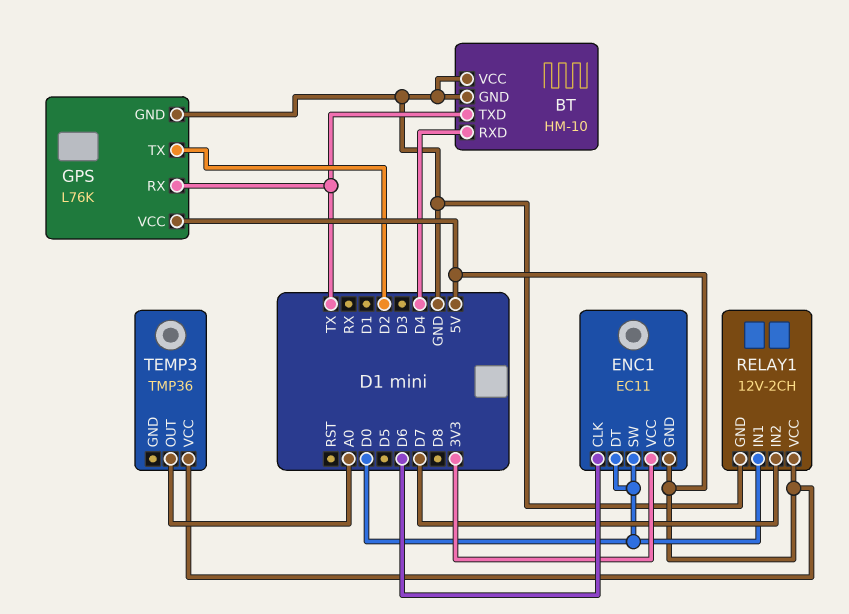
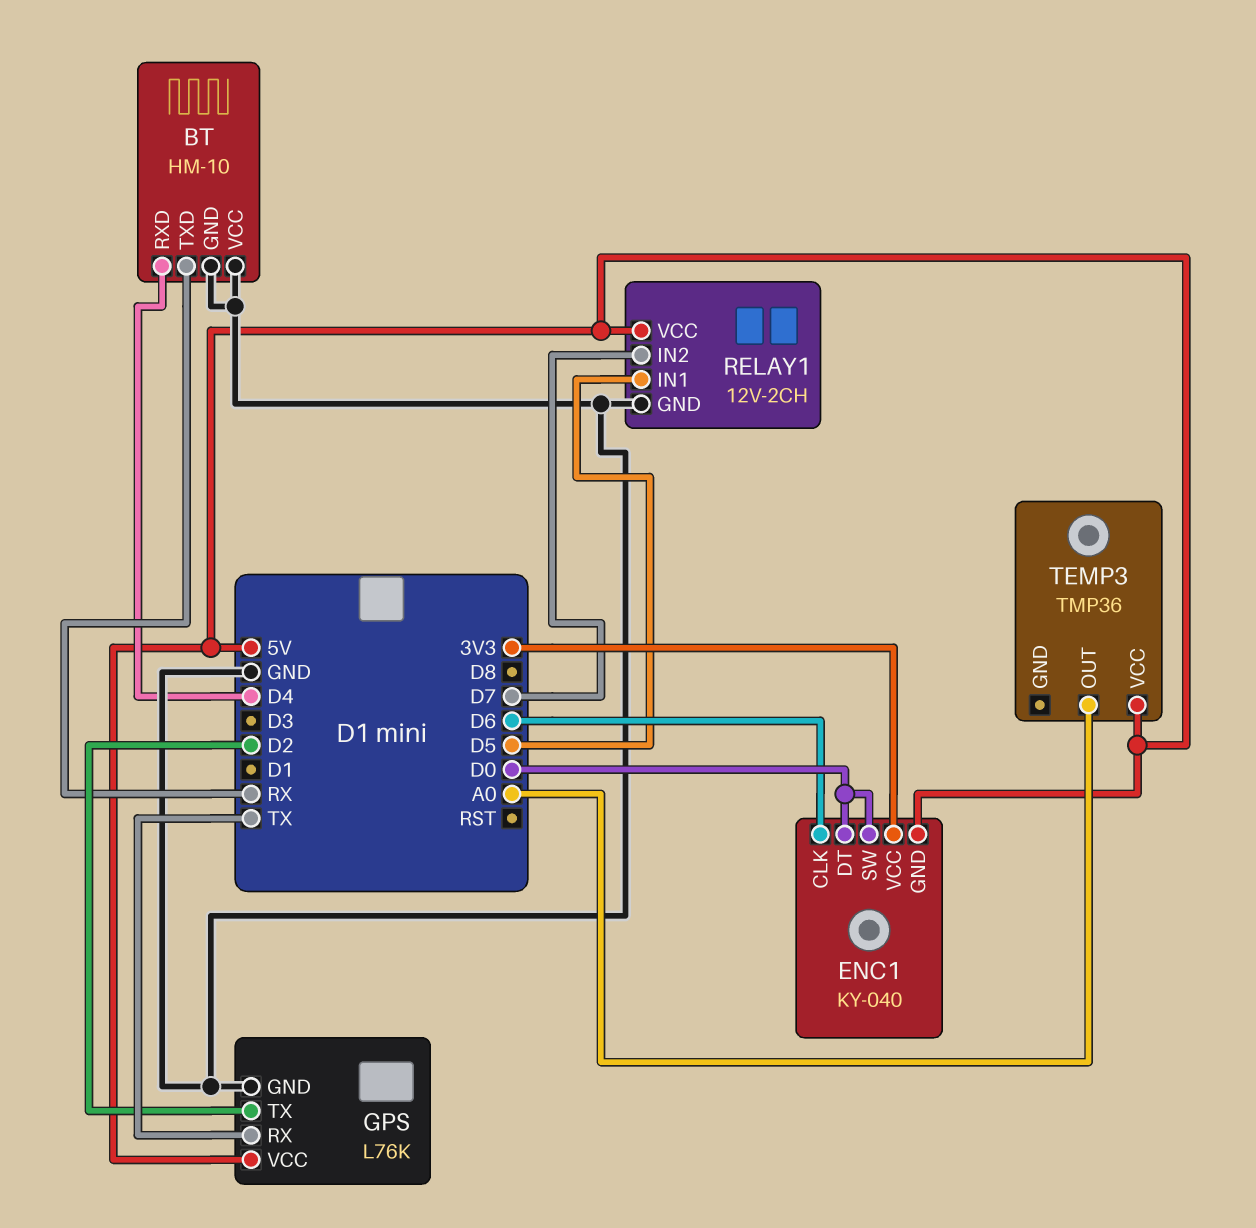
BT pin TXD: TX -> RX
ENC1: EC11 -> KY-040
RELAY1 pin IN1: D0 -> D5

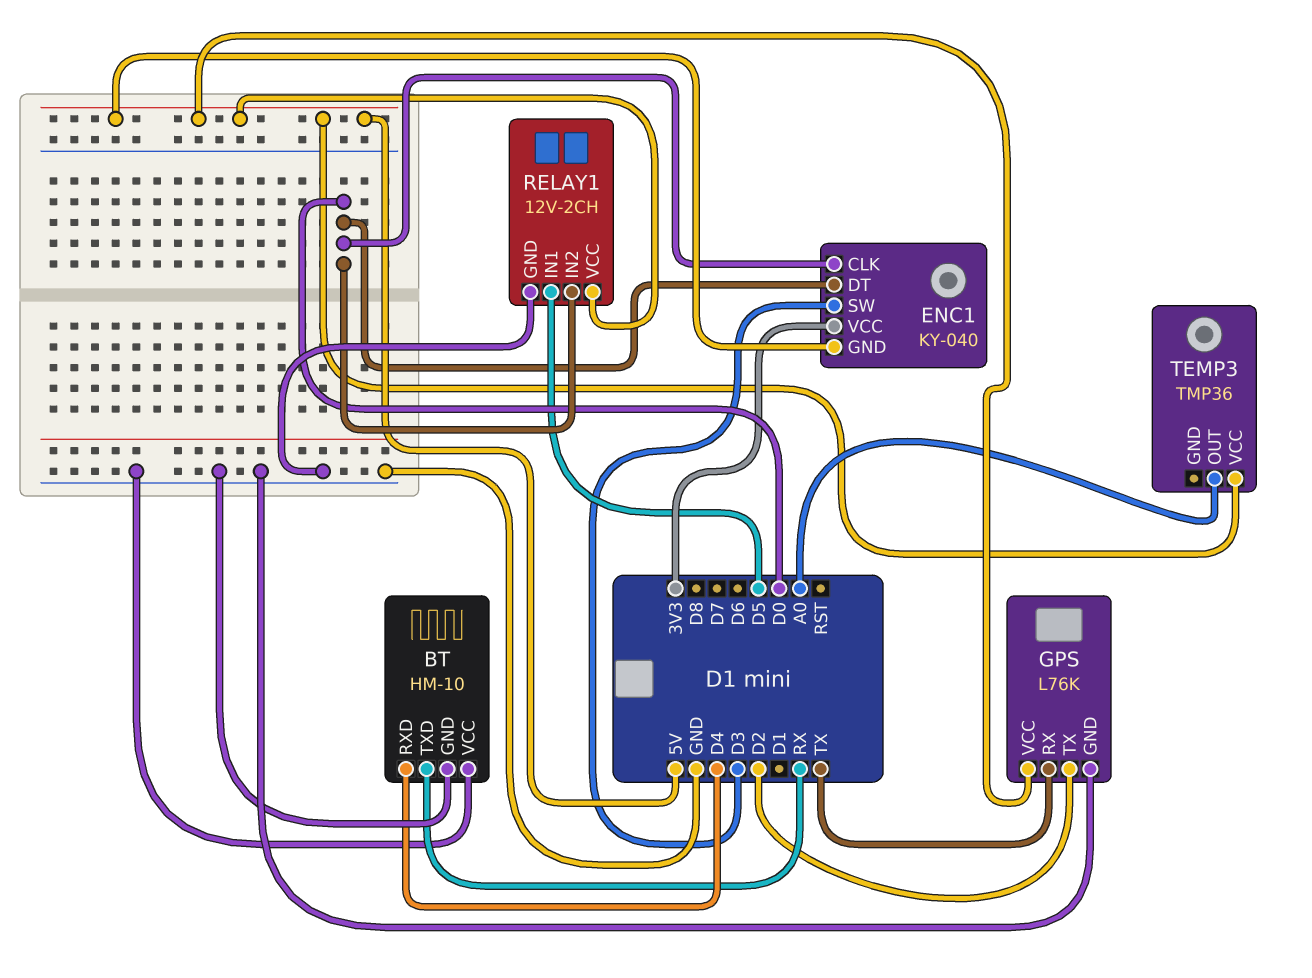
ENC1 pin CLK: D6 -> D0
ENC1 pin SW: D0 -> D3
RELAY1 pin IN2: D7 -> D0

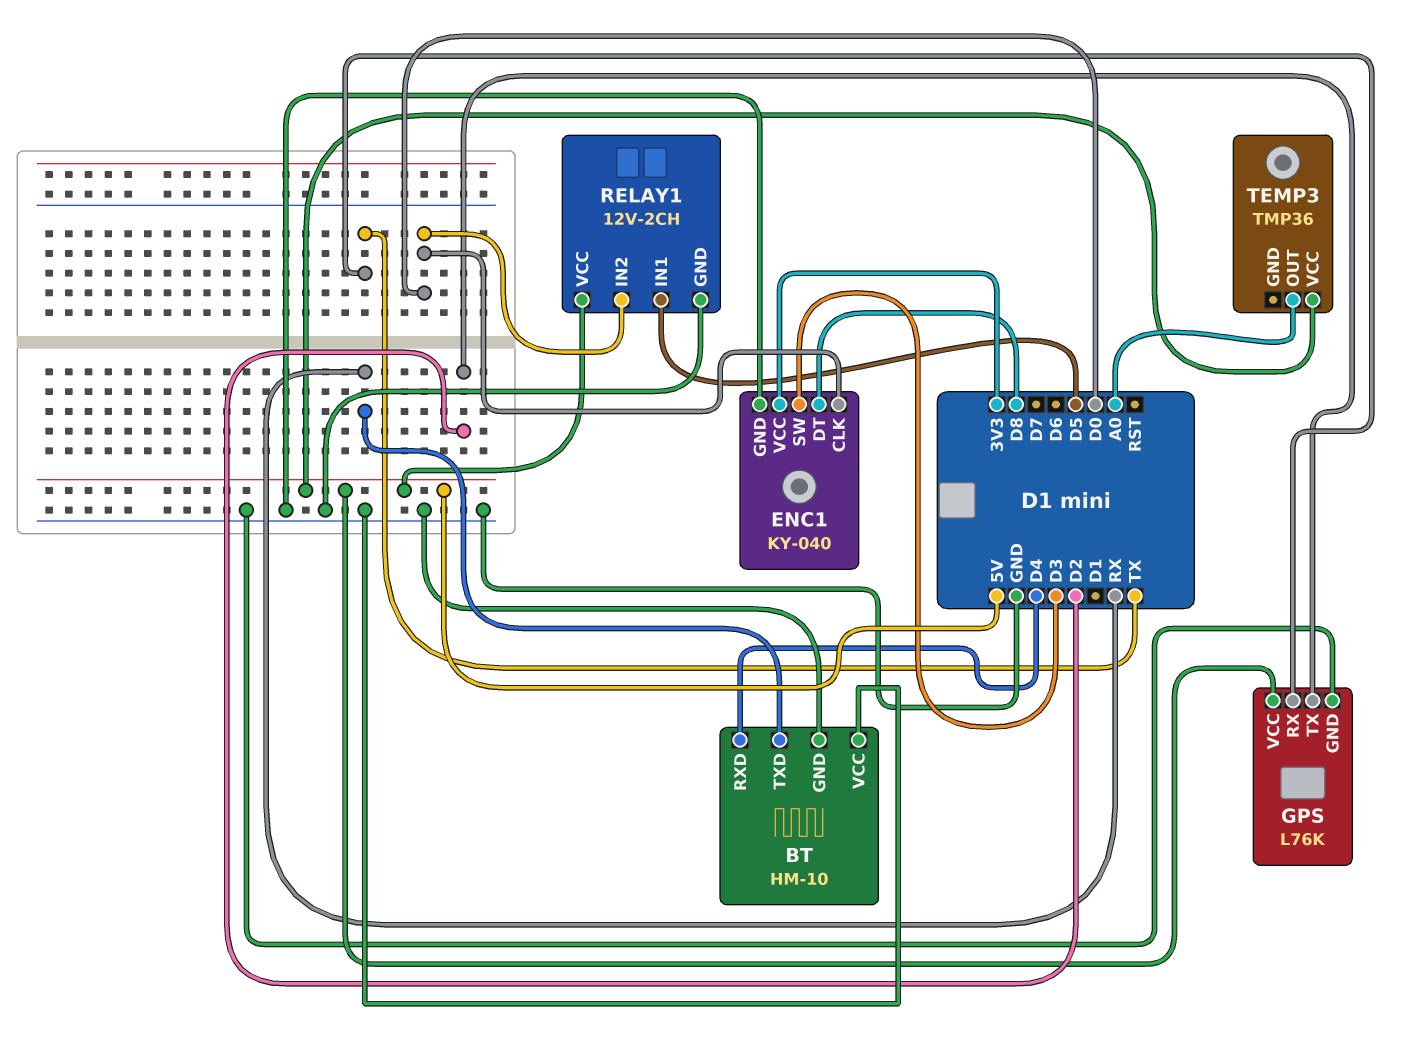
ENC1 pin DT: D0 -> D8
ENC1 pin GND: 5V -> GND

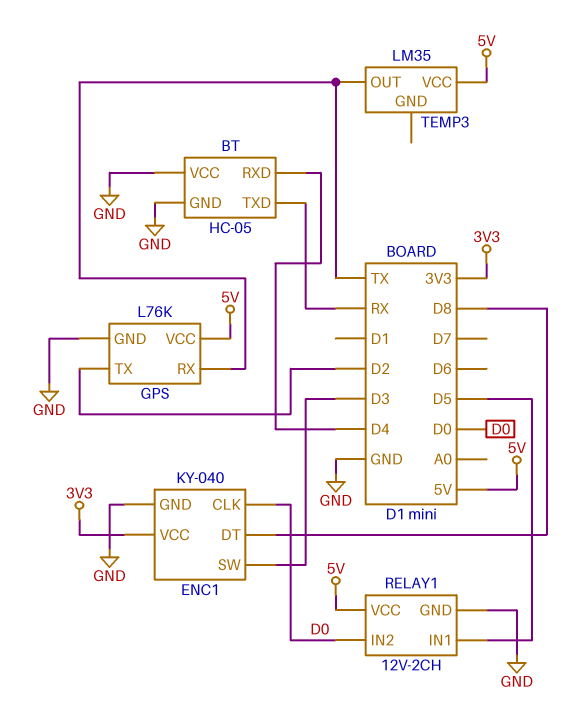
BT: HM-10 -> HC-05
TEMP3: TMP36 -> LM35
TEMP3 pin OUT: A0 -> TX

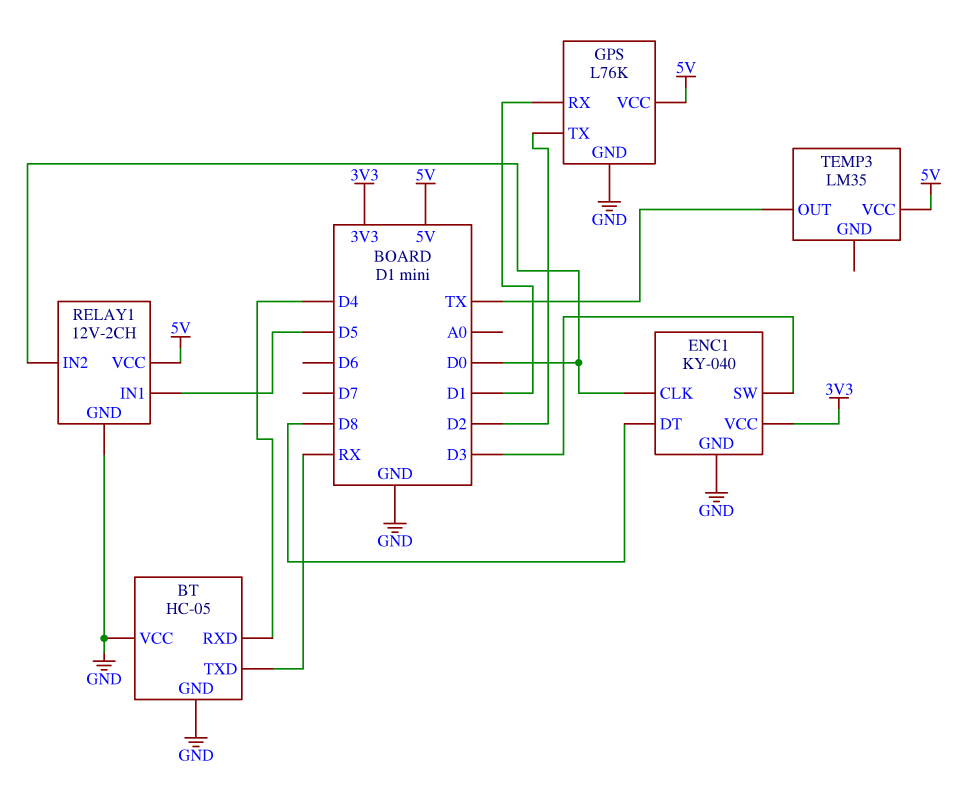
GPS pin RX: TX -> D1

